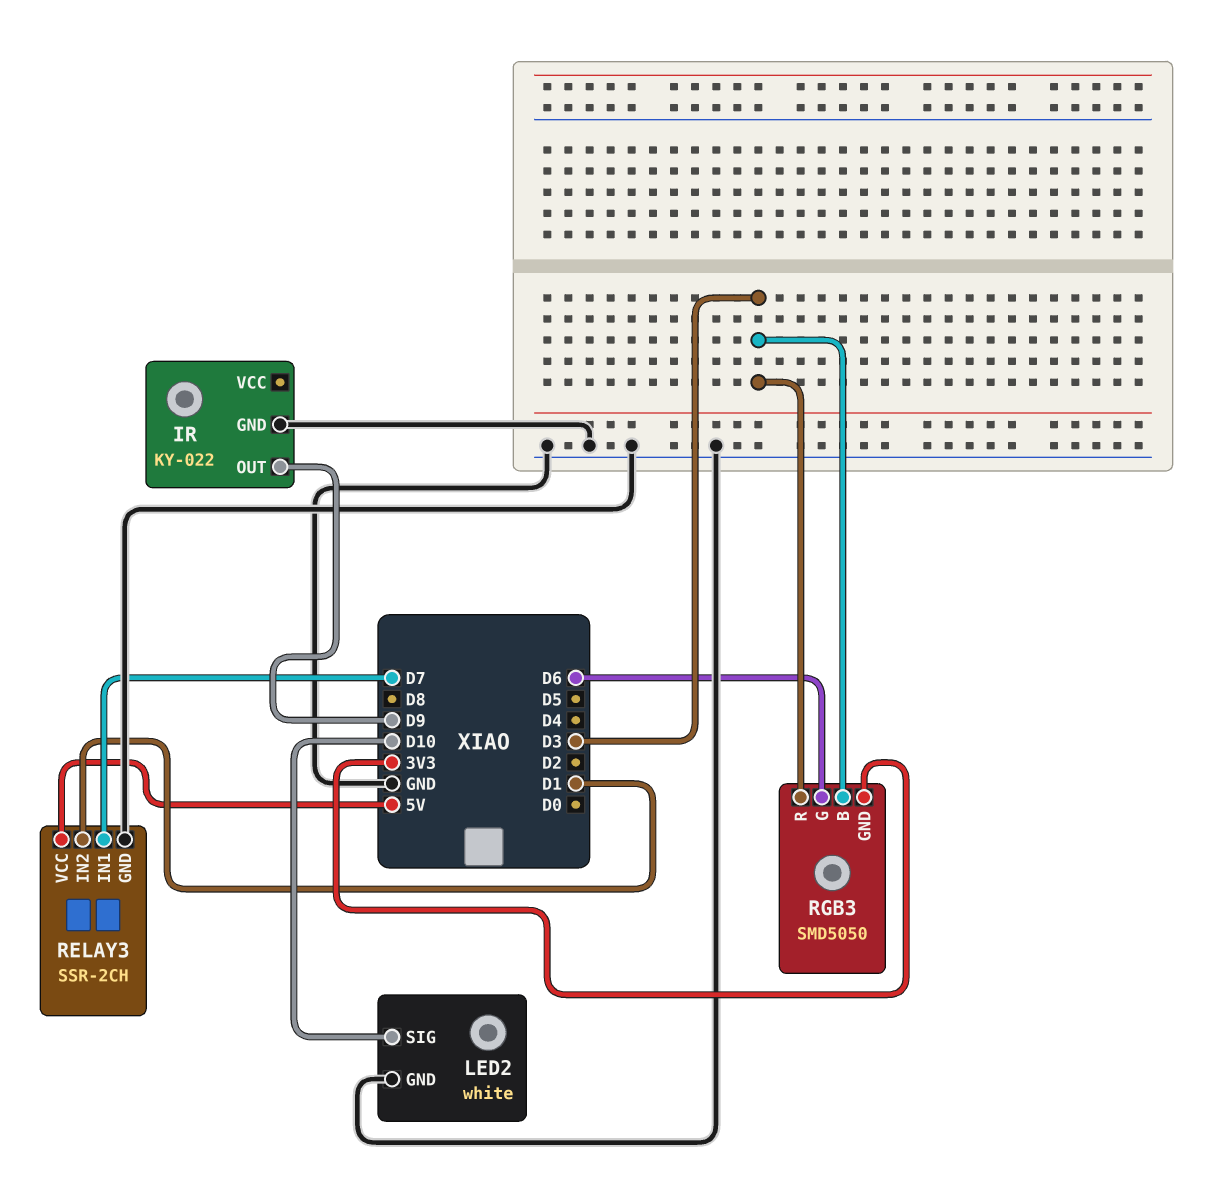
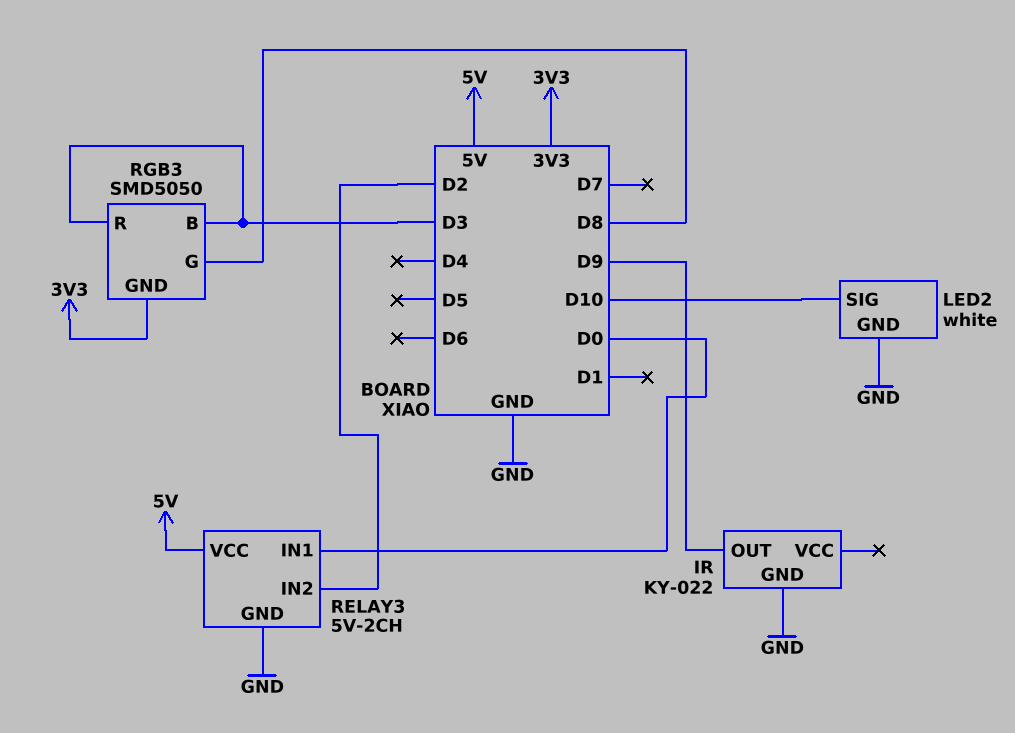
RELAY3: SSR-2CH -> 5V-2CH
RELAY3 pin IN1: D7 -> D0
RELAY3 pin IN2: D1 -> D2
RGB3 pin G: D6 -> D8

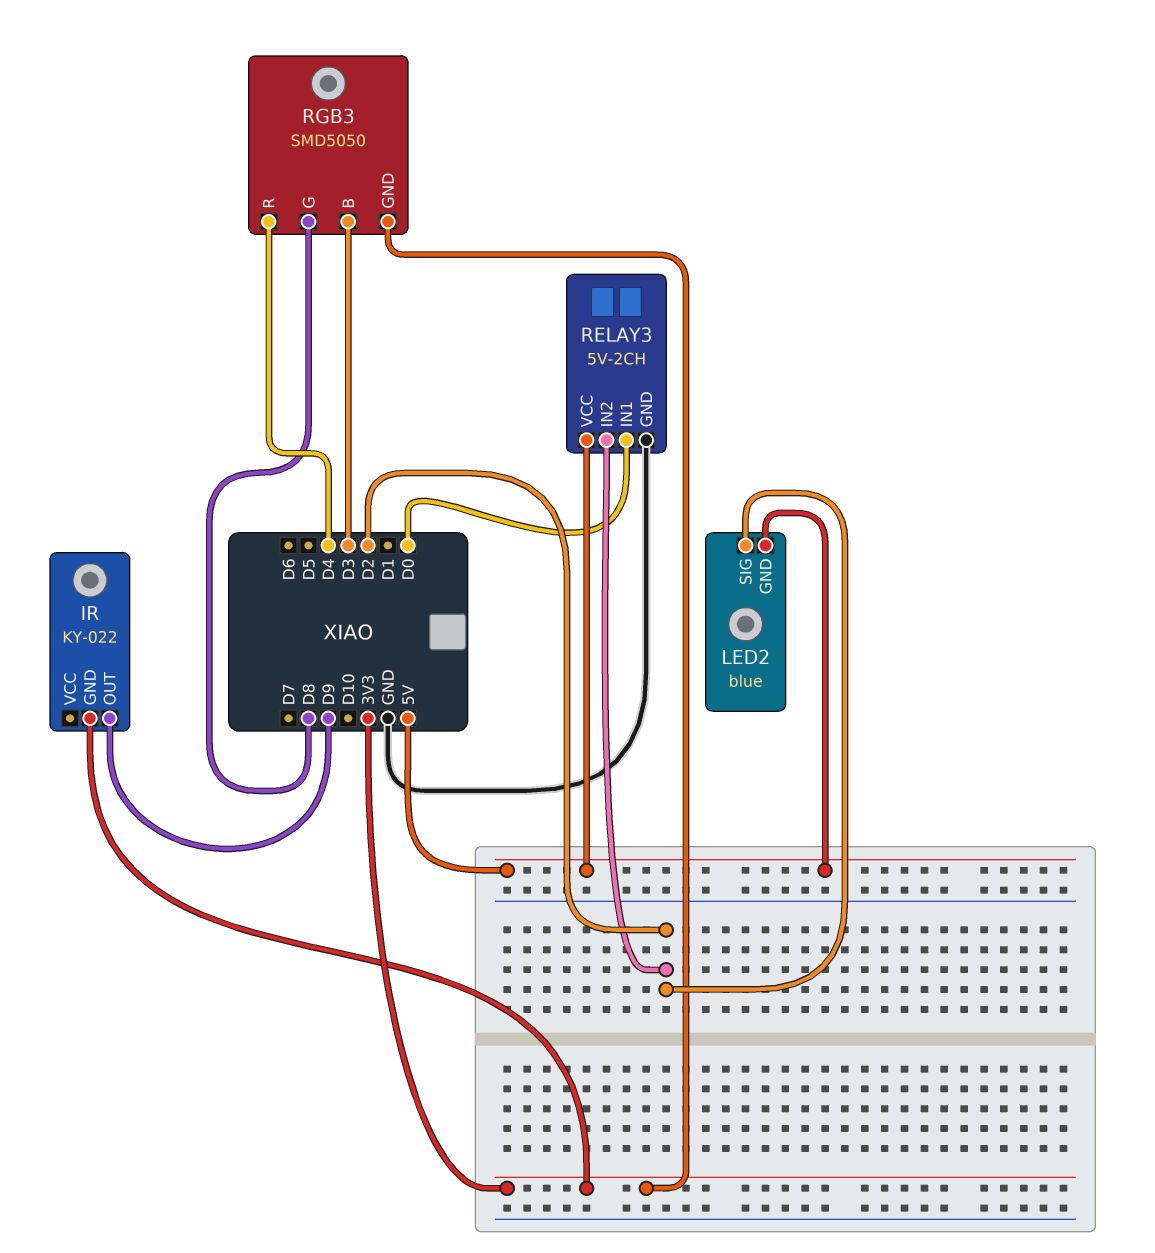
IR pin GND: GND -> 3V3
LED2: white -> blue
LED2 pin GND: GND -> 5V
LED2 pin SIG: D10 -> D2
RGB3 pin R: D3 -> D4

